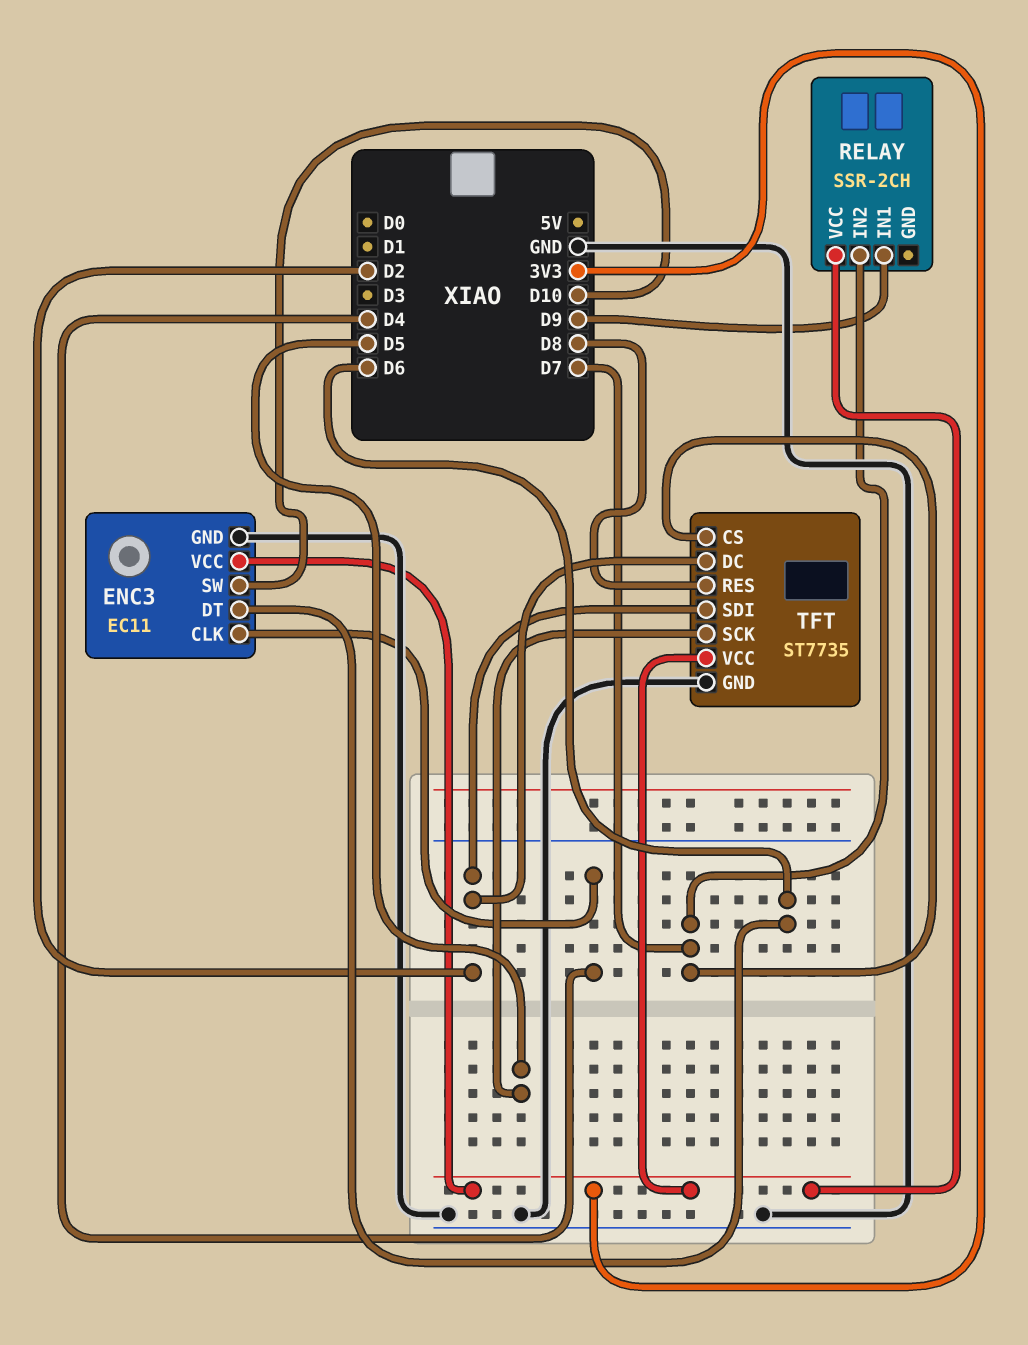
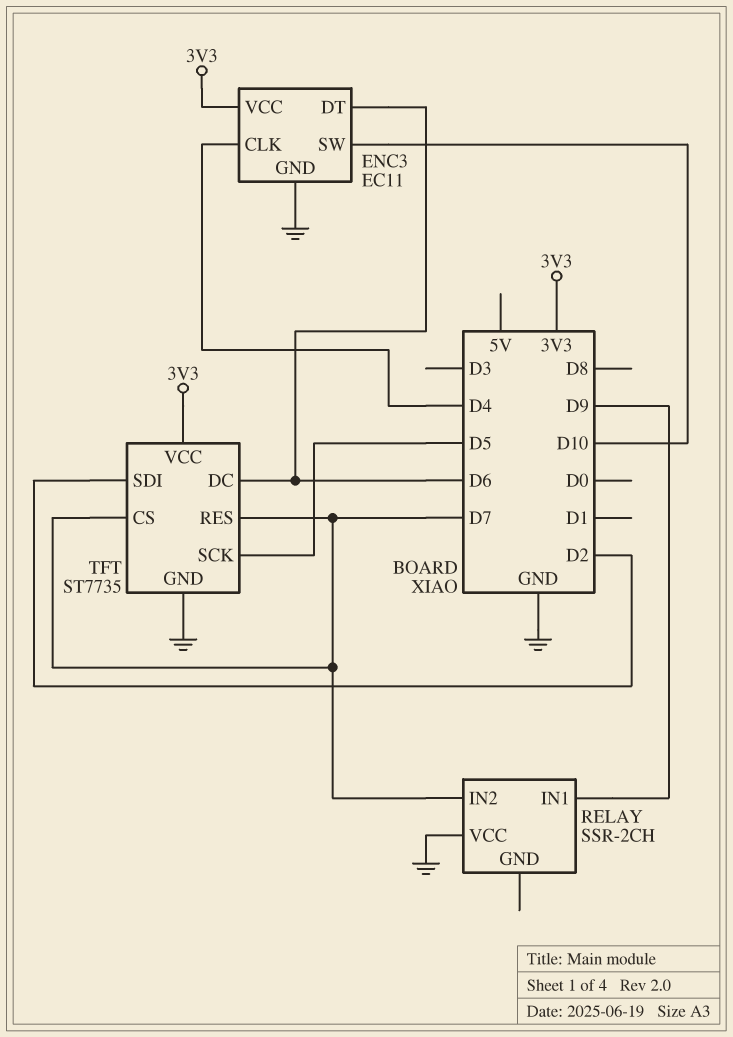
RELAY pin VCC: 3V3 -> GND
TFT pin DC: D2 -> D6
TFT pin RES: D8 -> D7

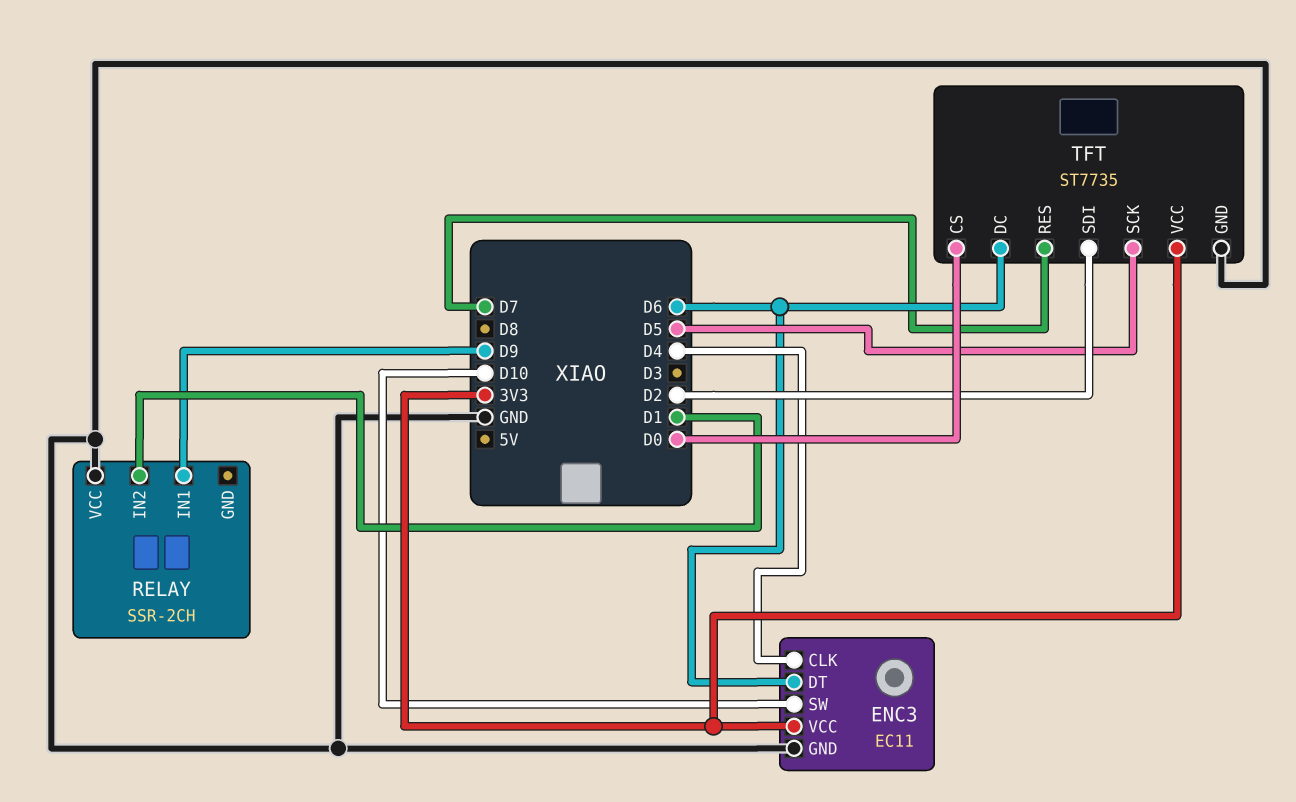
RELAY pin IN2: D7 -> D1
TFT pin CS: D7 -> D0

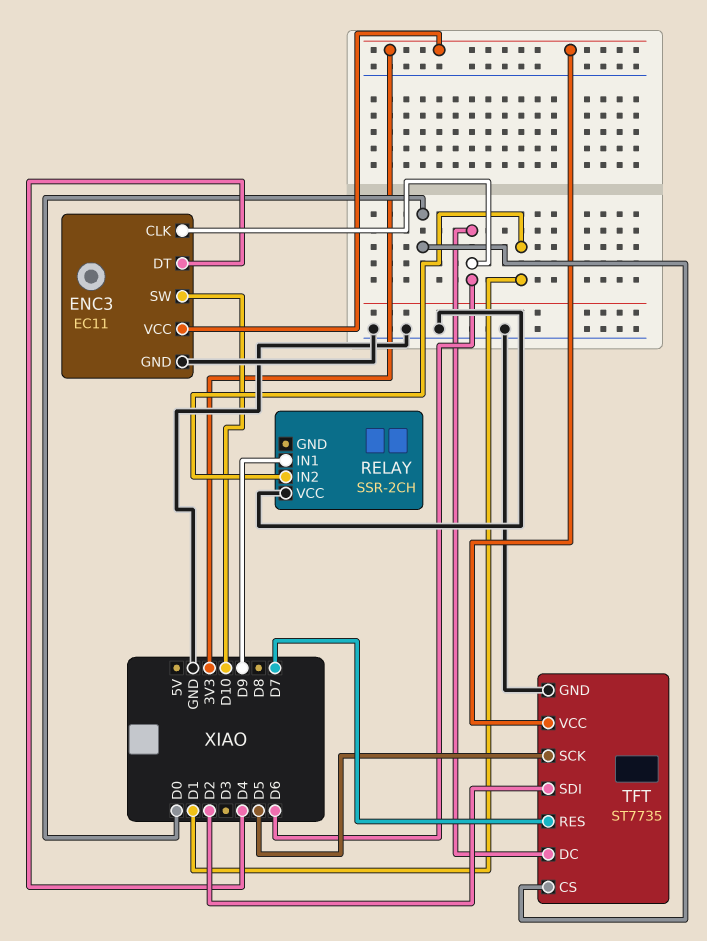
ENC3 pin CLK: D4 -> D6
ENC3 pin DT: D6 -> D4

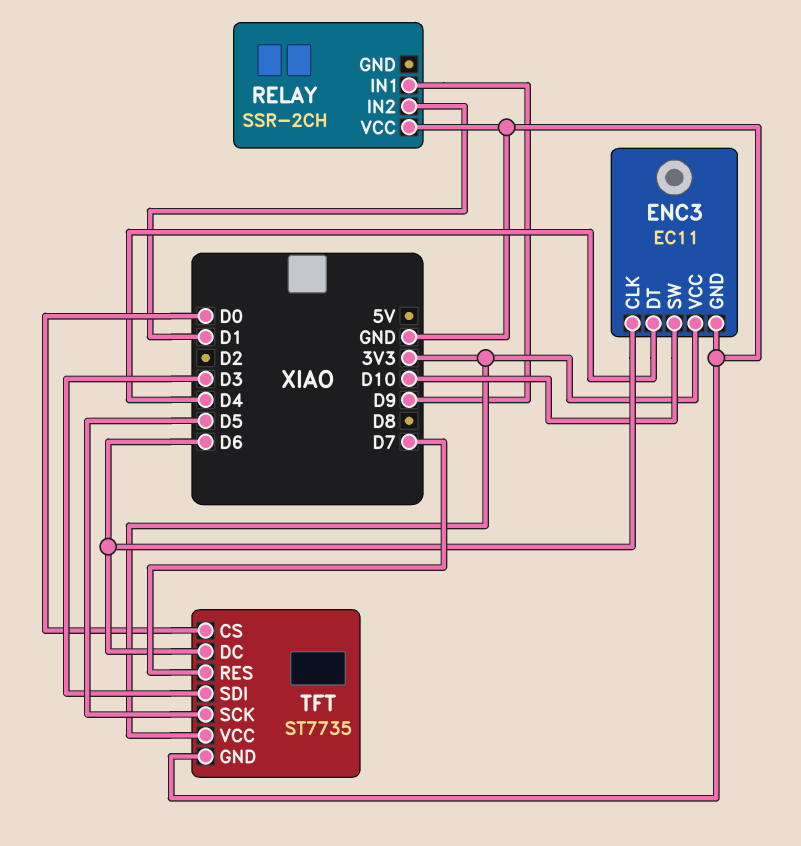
TFT pin SDI: D2 -> D3

